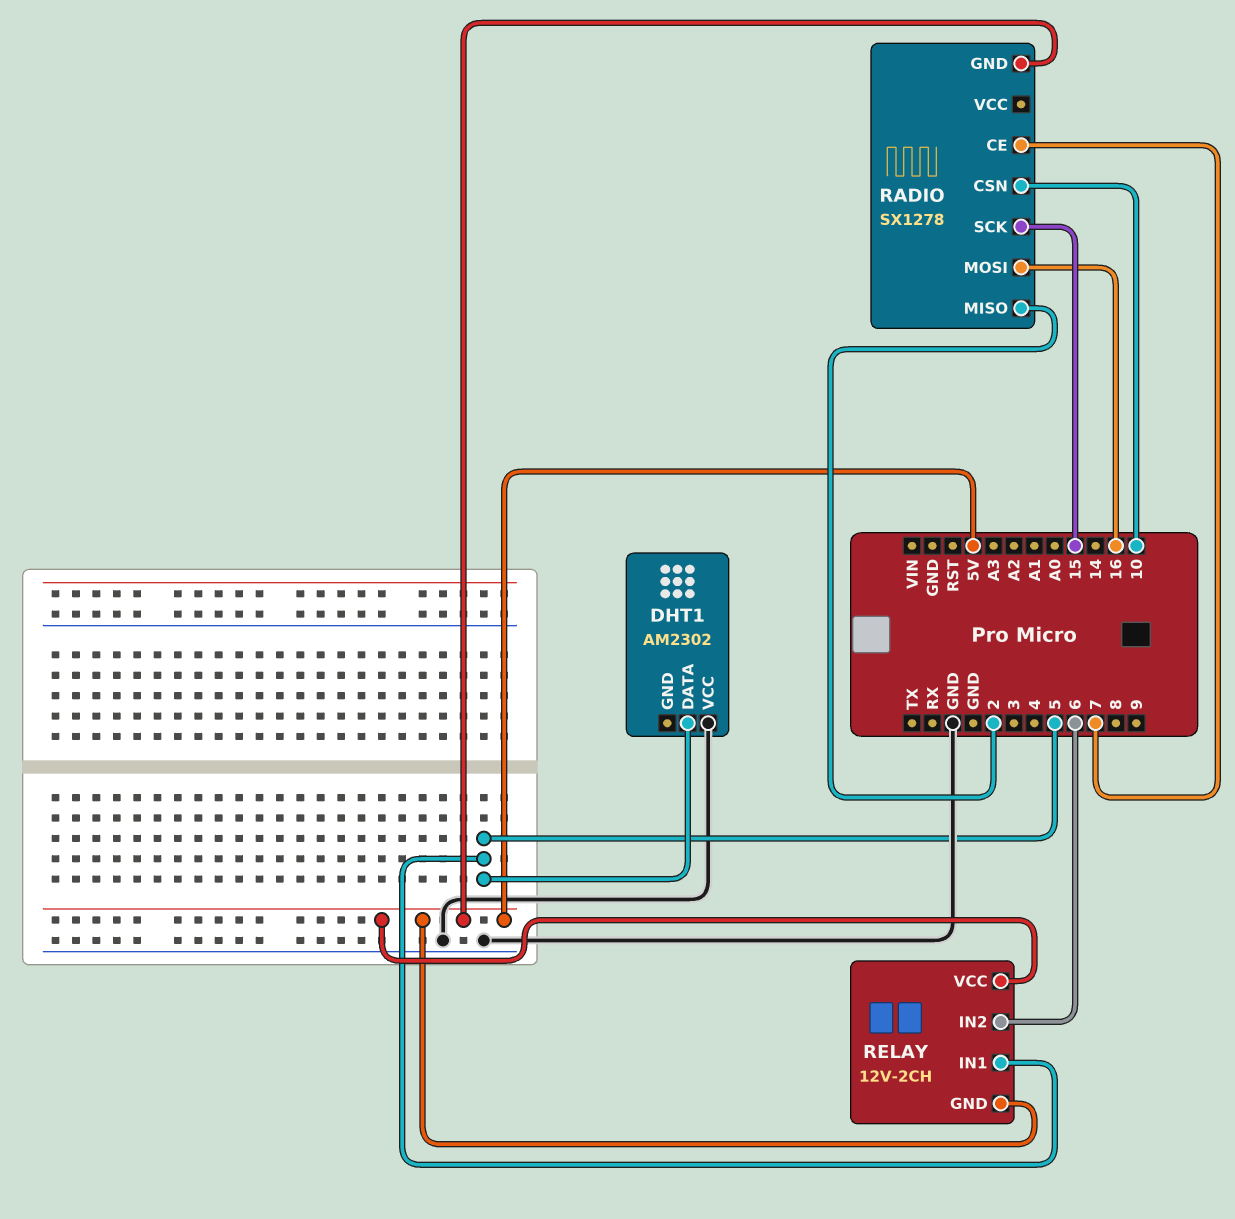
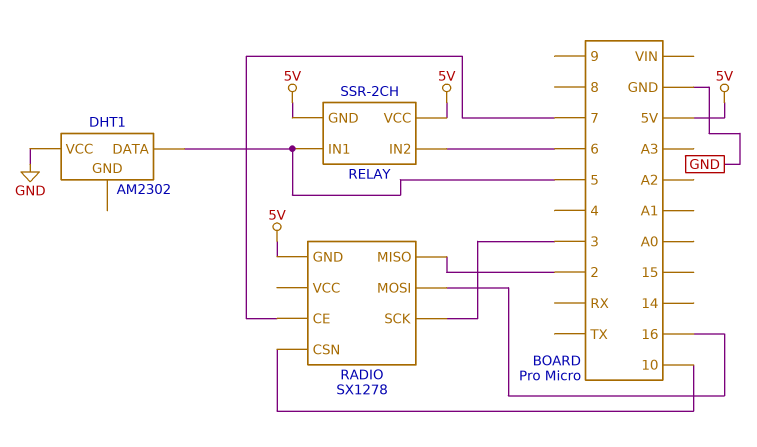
RADIO pin SCK: 15 -> 3
RELAY: 12V-2CH -> SSR-2CH

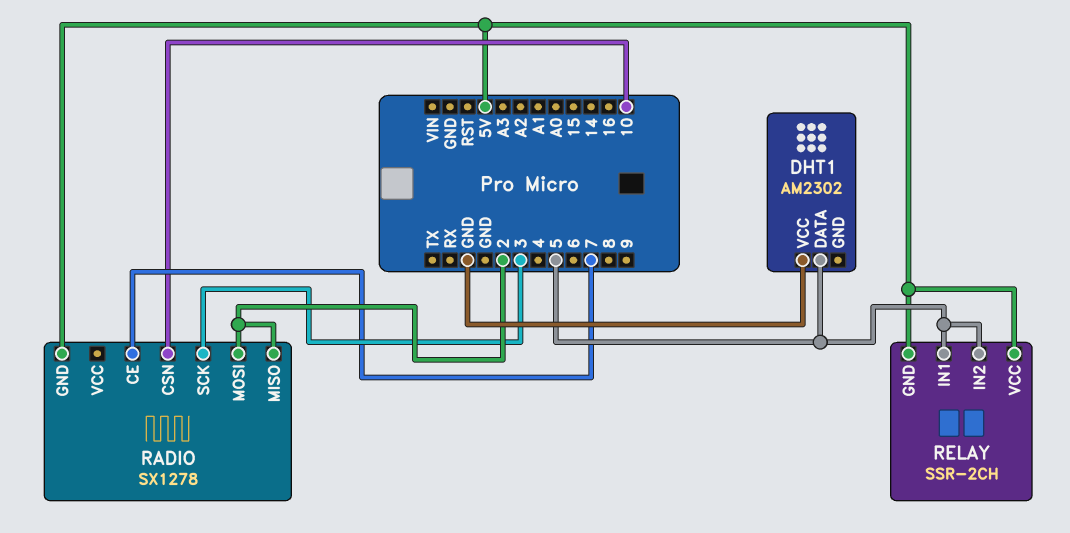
RADIO pin MOSI: 16 -> 2
RELAY pin IN2: 6 -> 5

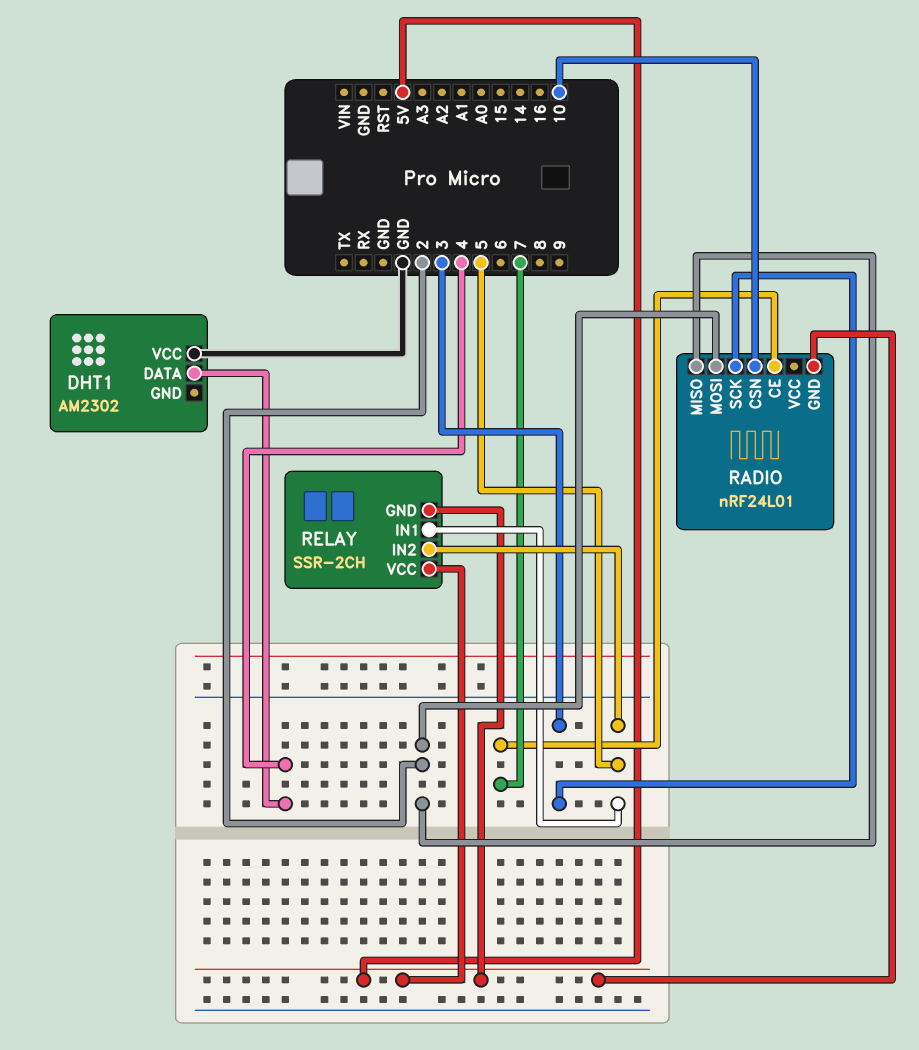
DHT1 pin DATA: 5 -> 4
RADIO: SX1278 -> nRF24L01

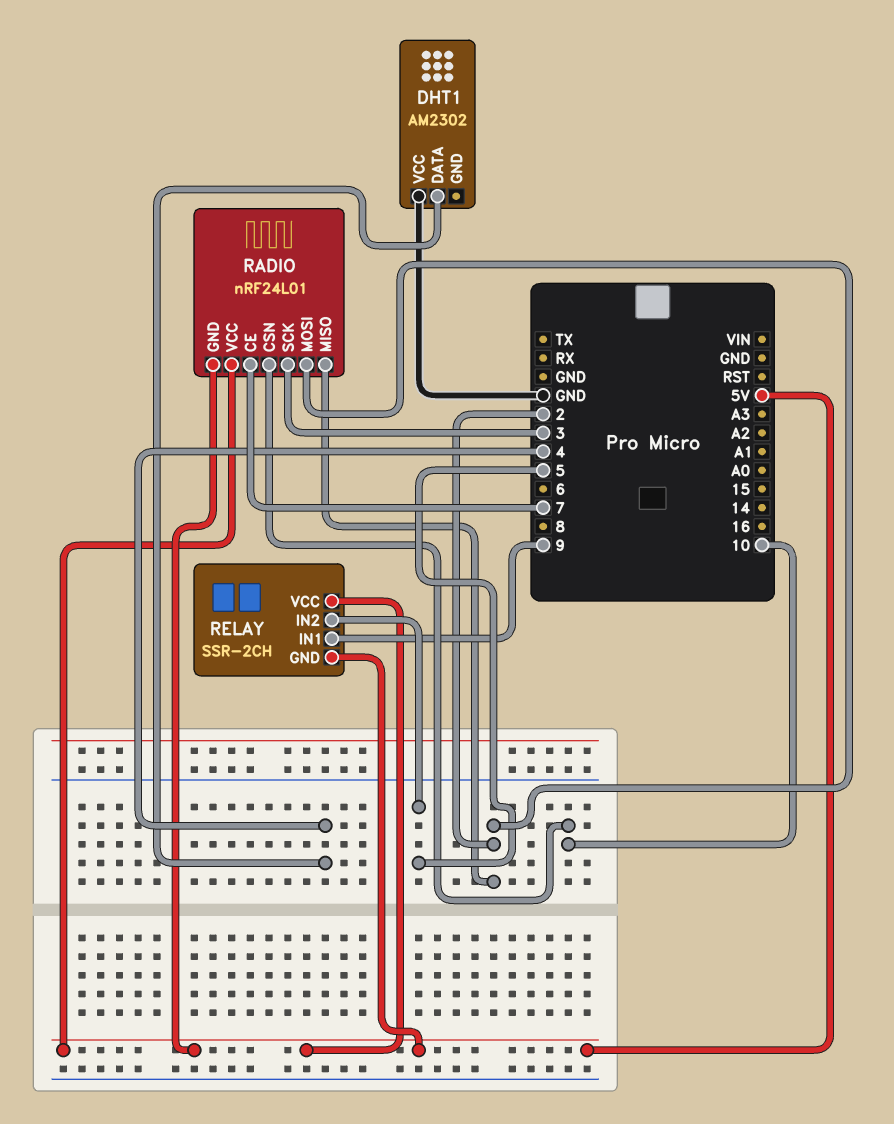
RADIO pin VCC: none -> 5V
RELAY pin IN1: 5 -> 9

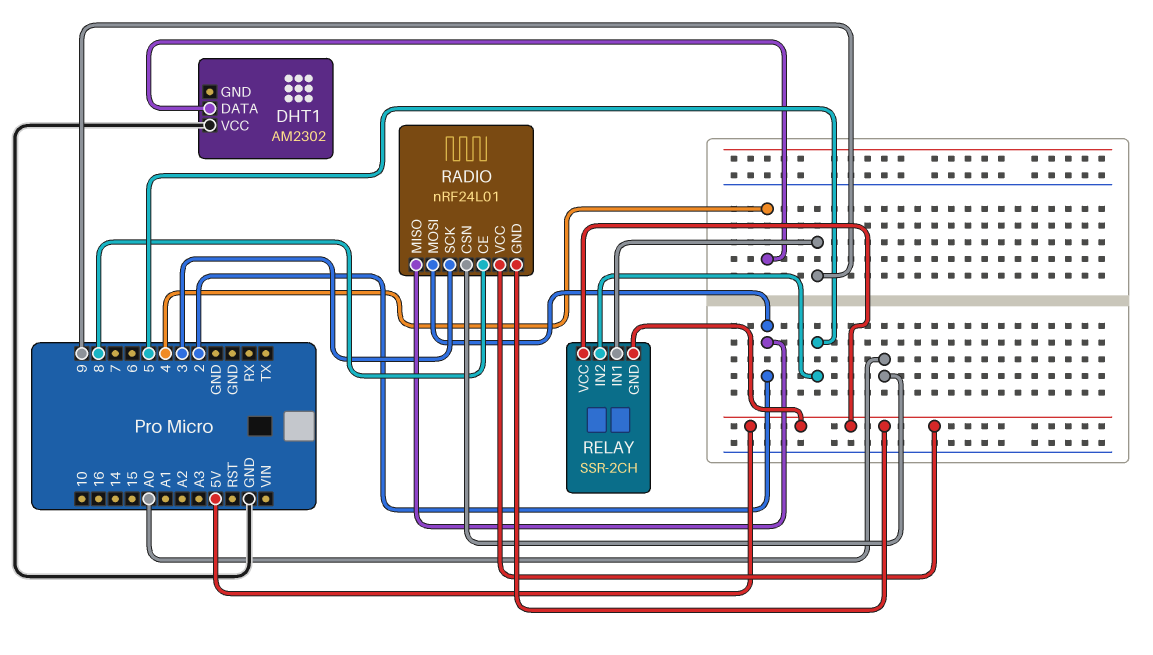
RADIO pin CE: 7 -> 8
RADIO pin CSN: 10 -> A0

